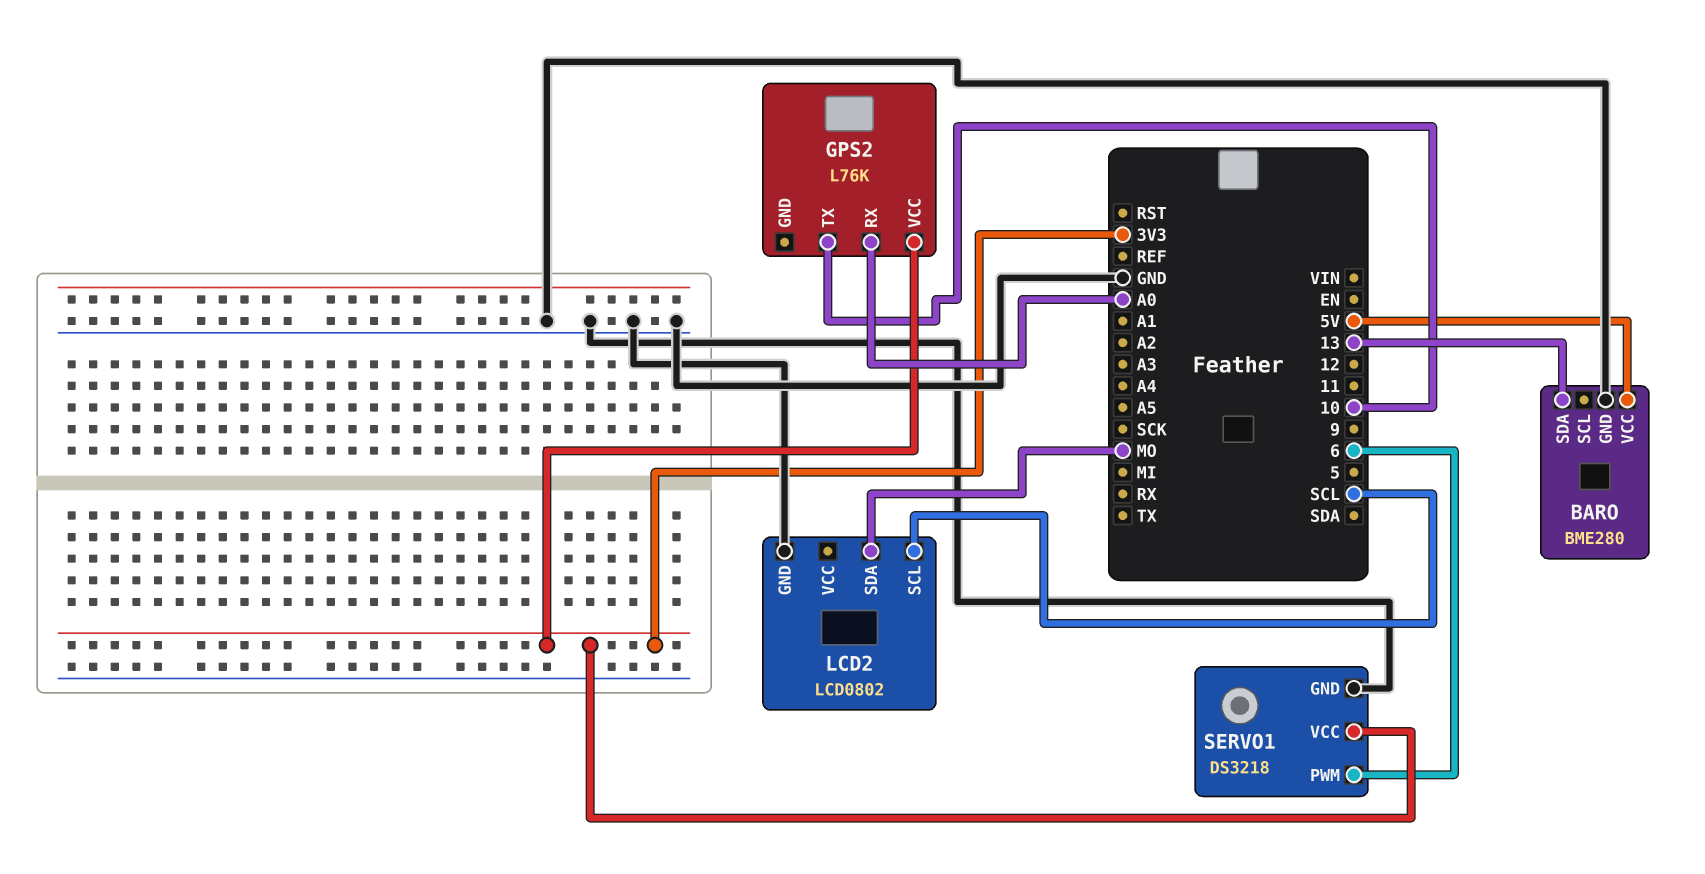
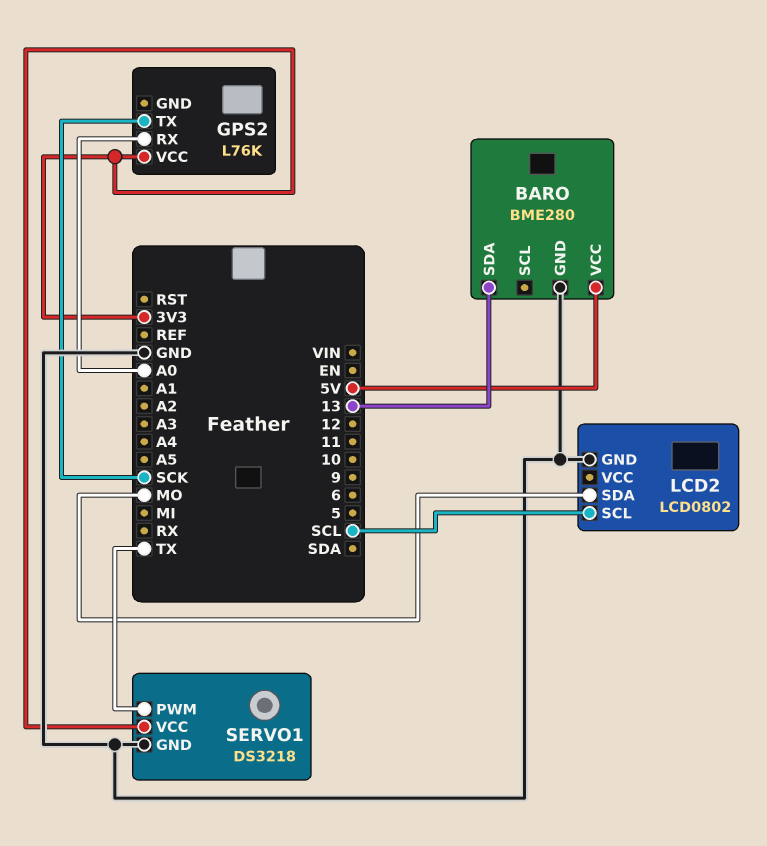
GPS2 pin TX: 10 -> SCK
SERVO1 pin PWM: 6 -> TX

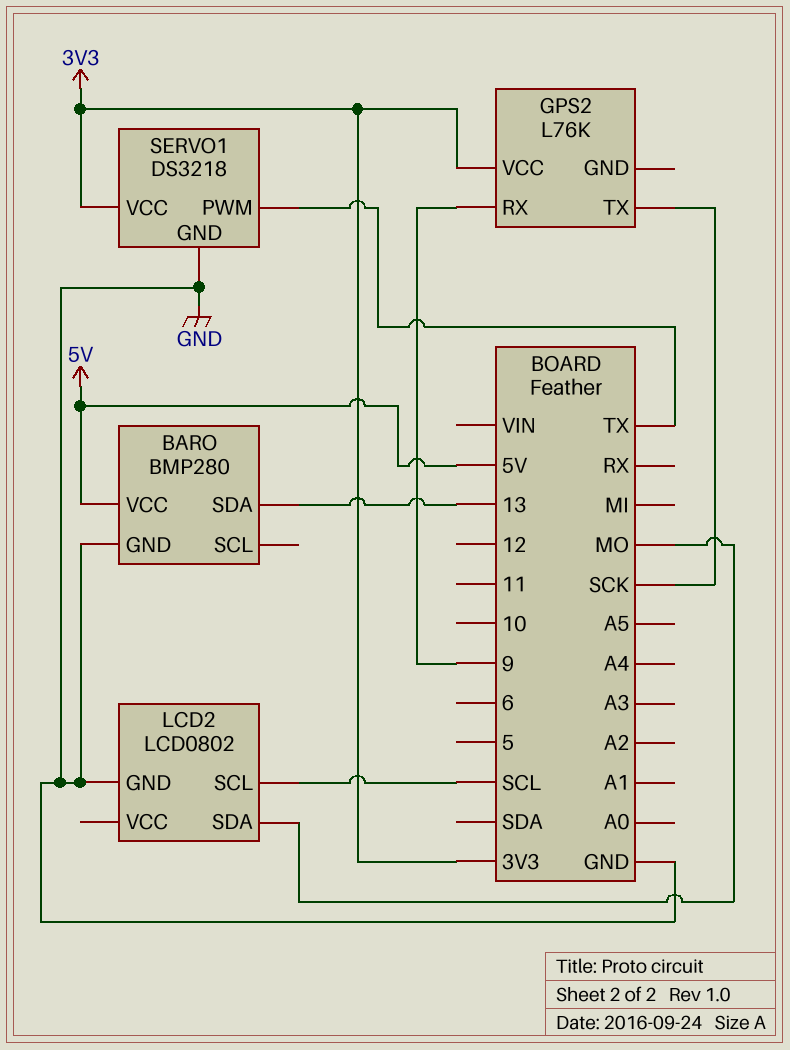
BARO: BME280 -> BMP280
GPS2 pin RX: A0 -> 9

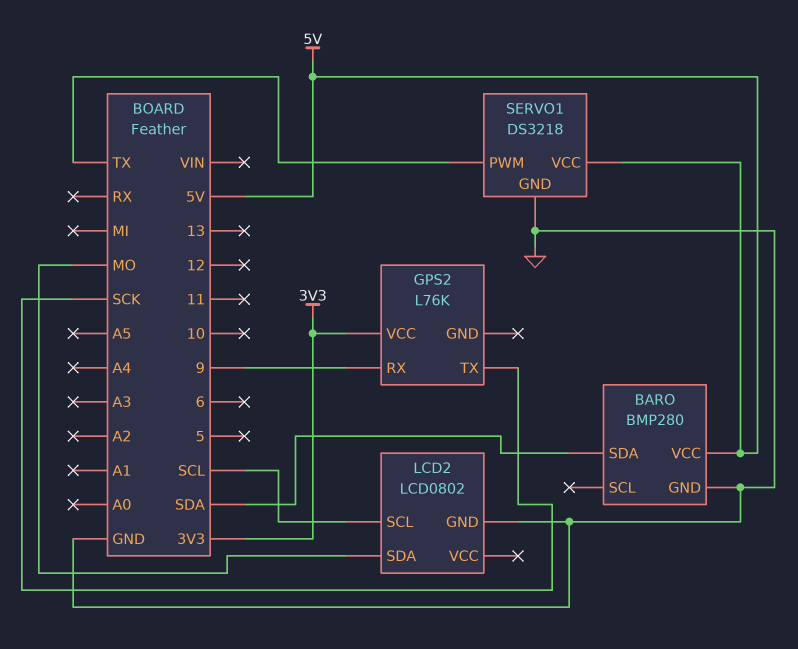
BARO pin SDA: 13 -> SDA
SERVO1 pin VCC: 3V3 -> 5V

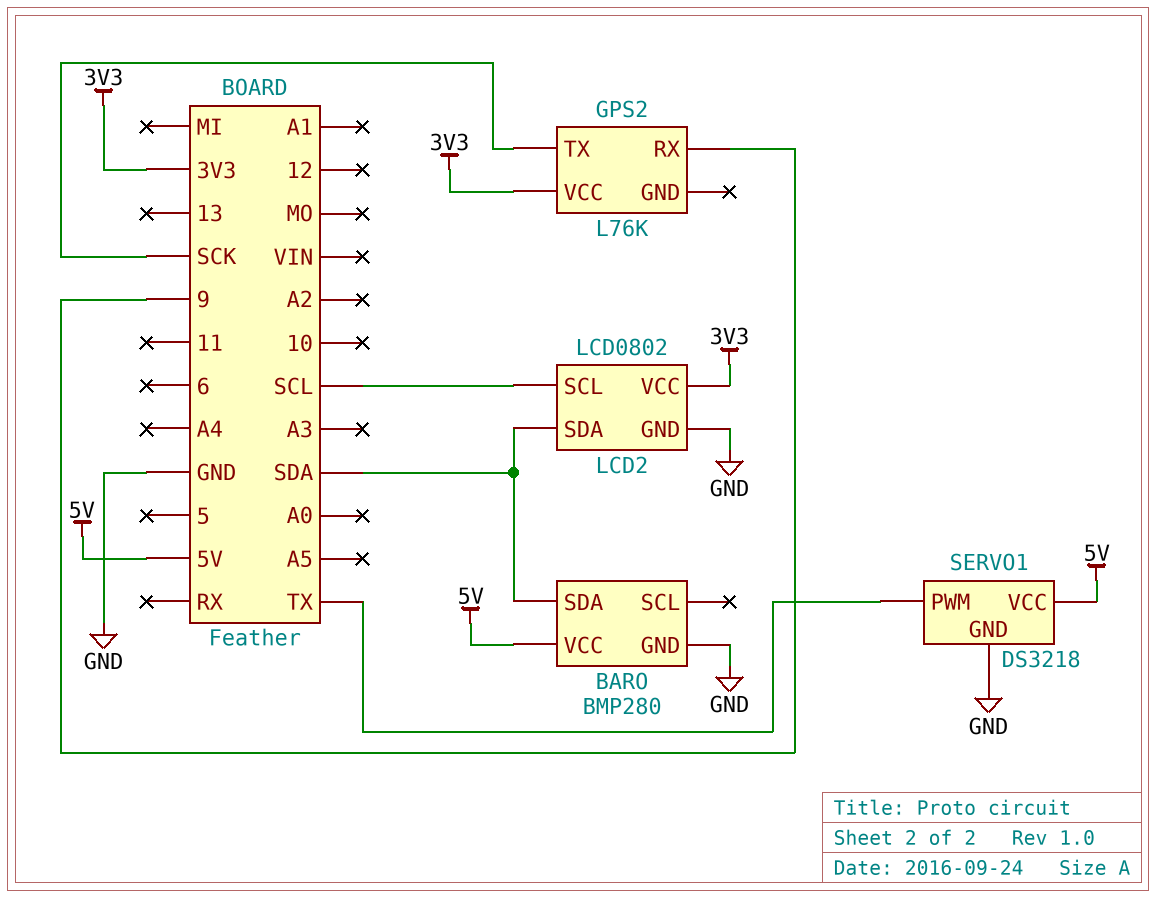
LCD2 pin SDA: MO -> SDA
LCD2 pin VCC: none -> 3V3

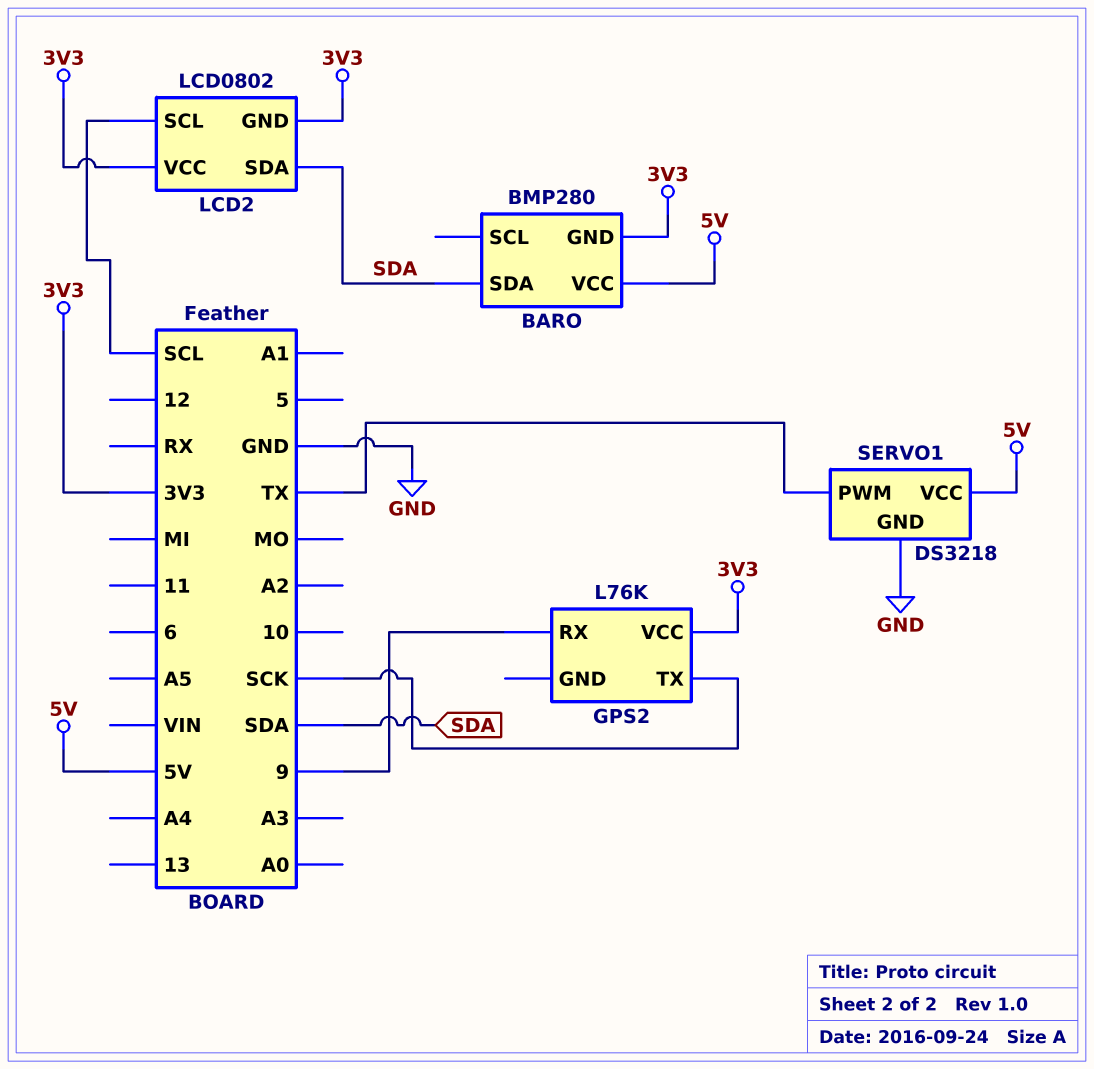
BARO pin GND: GND -> 3V3
LCD2 pin GND: GND -> 3V3

